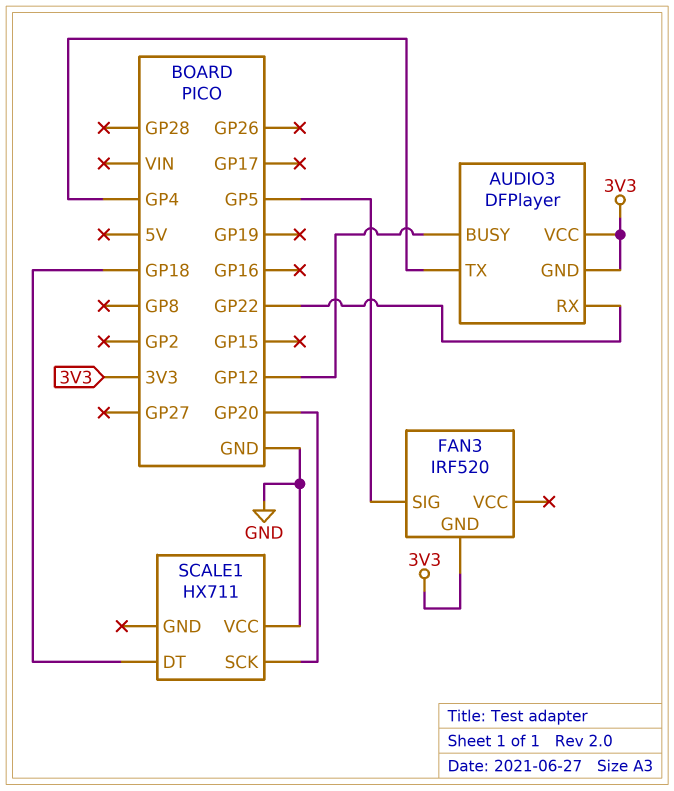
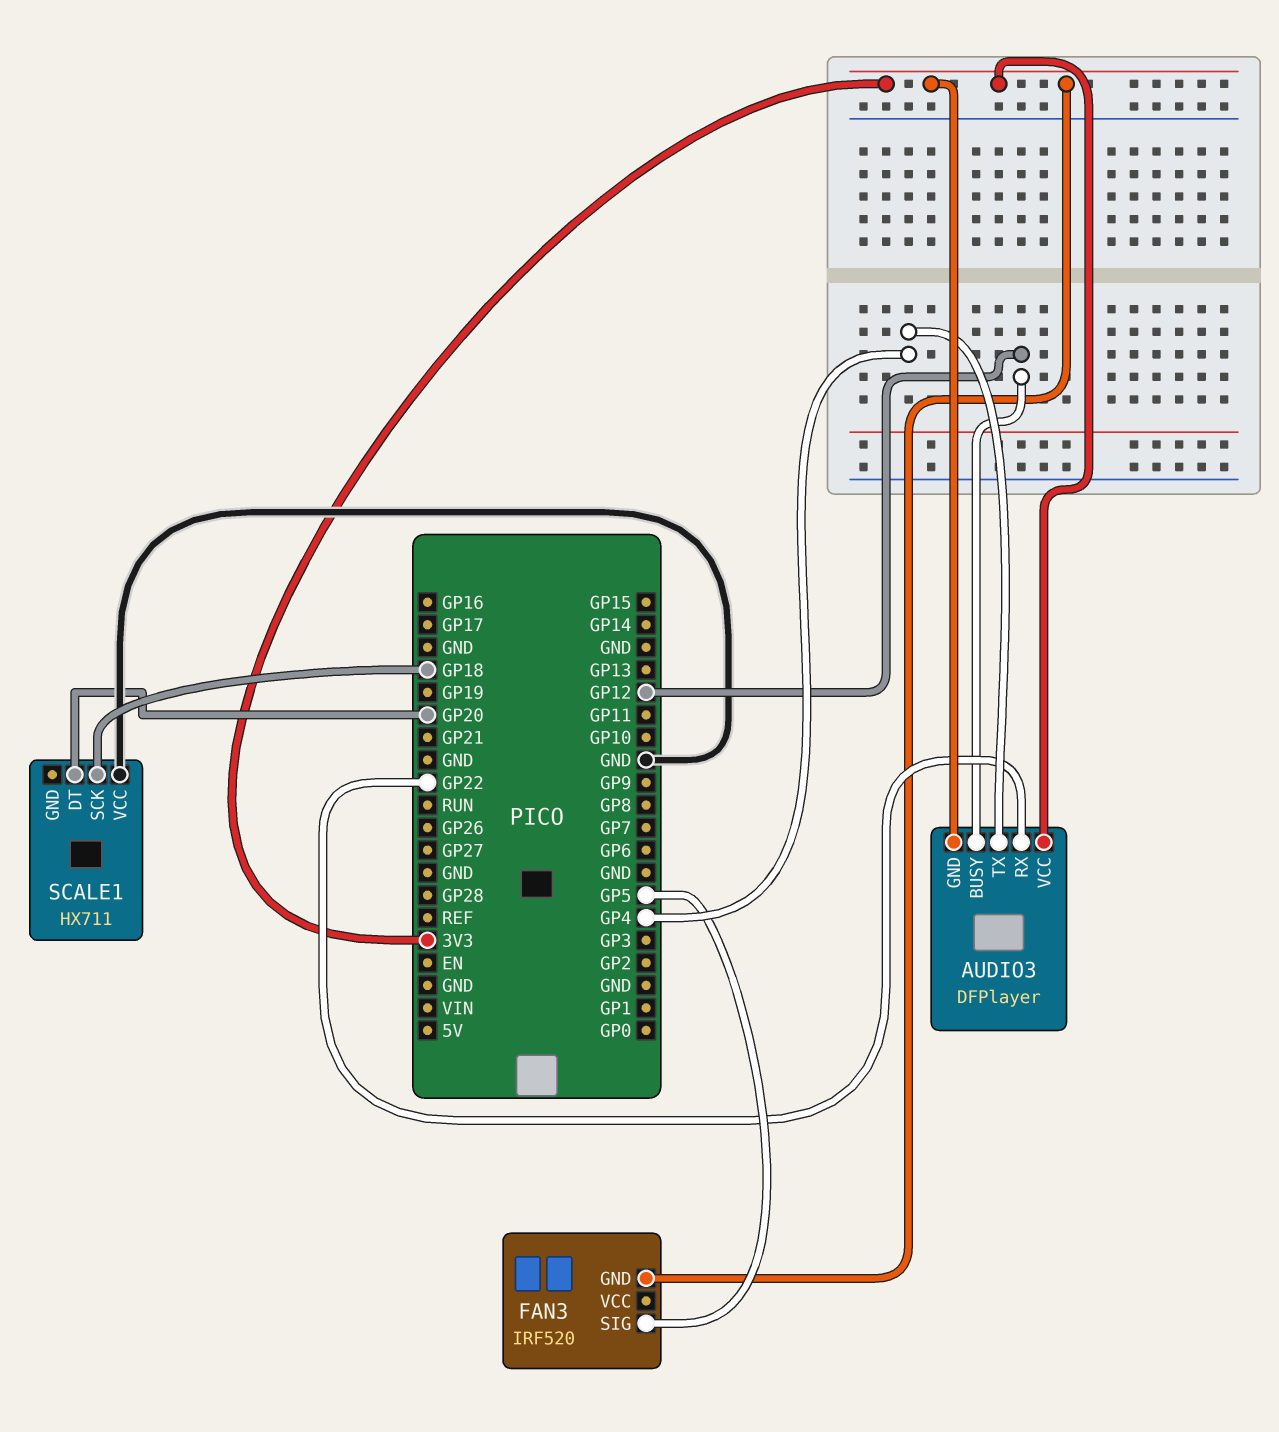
SCALE1 pin DT: GP18 -> GP20
SCALE1 pin SCK: GP20 -> GP18

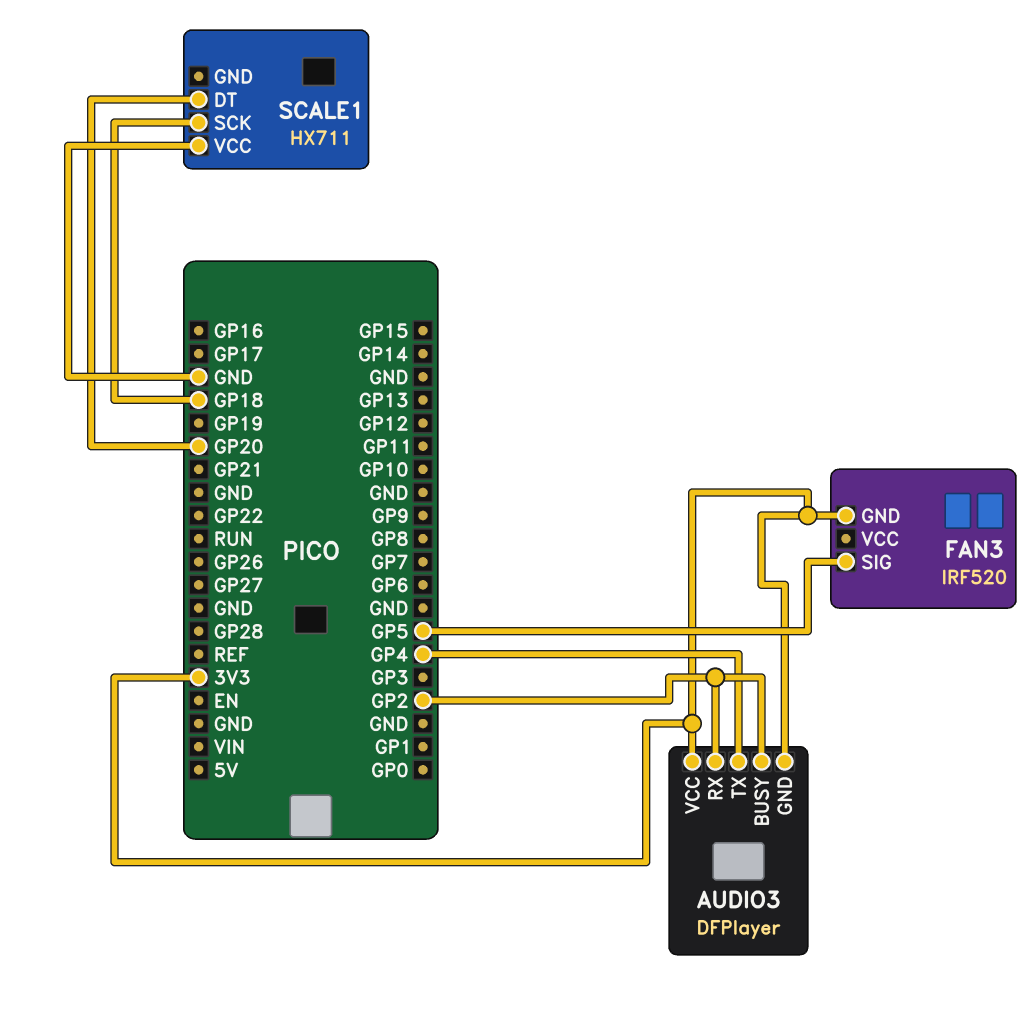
AUDIO3 pin BUSY: GP12 -> GP2
AUDIO3 pin RX: GP22 -> GP2

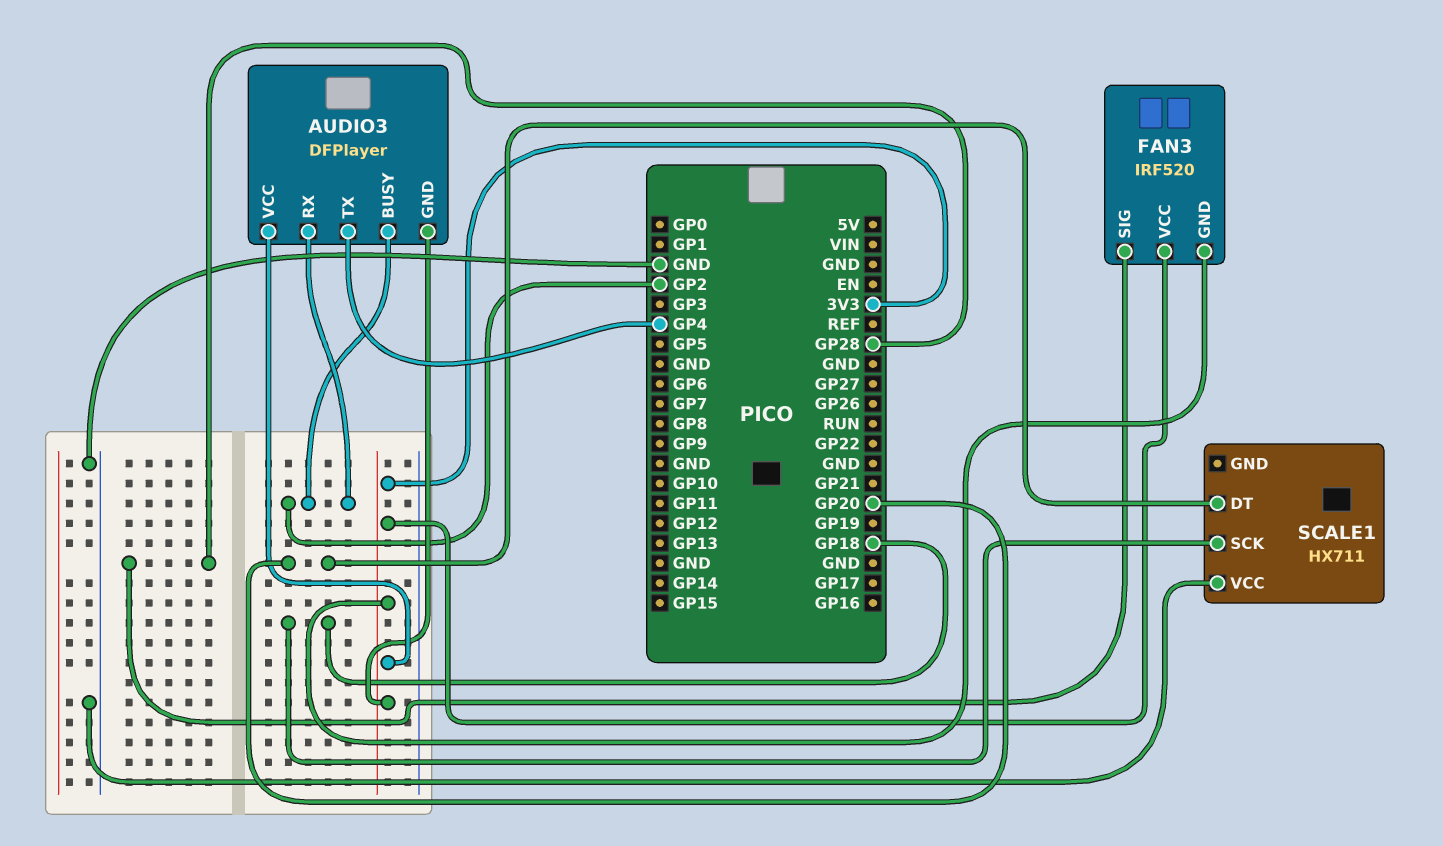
FAN3 pin SIG: GP5 -> GP28
FAN3 pin VCC: none -> 3V3

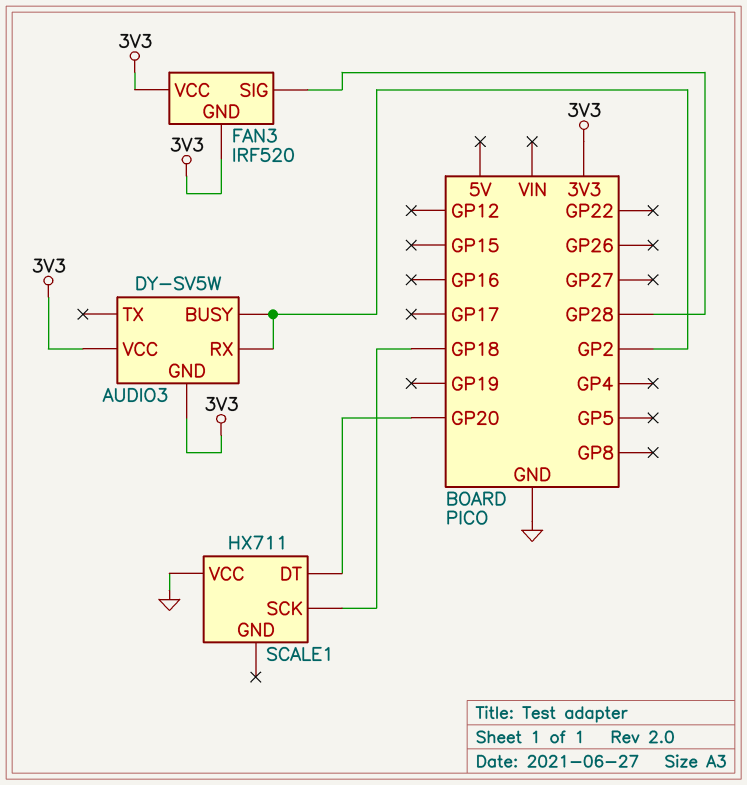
AUDIO3: DFPlayer -> DY-SV5W
AUDIO3 pin TX: GP4 -> none

